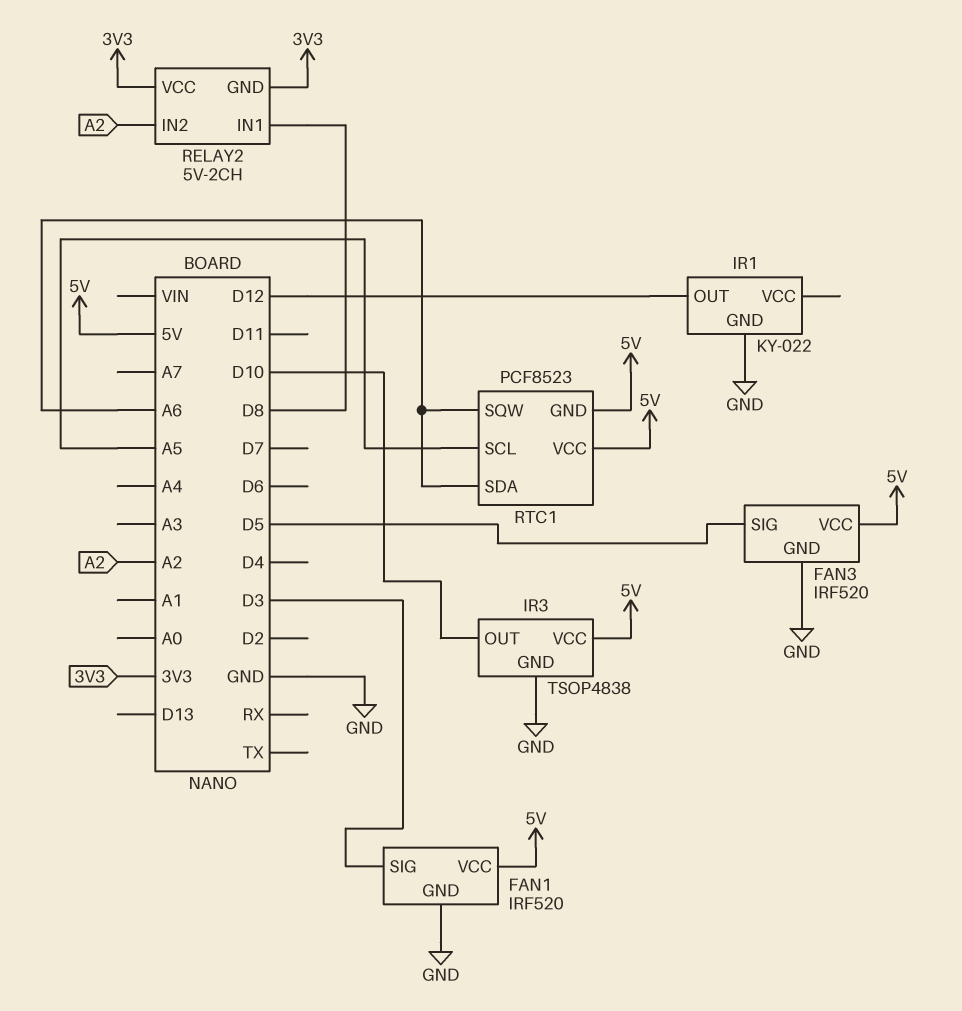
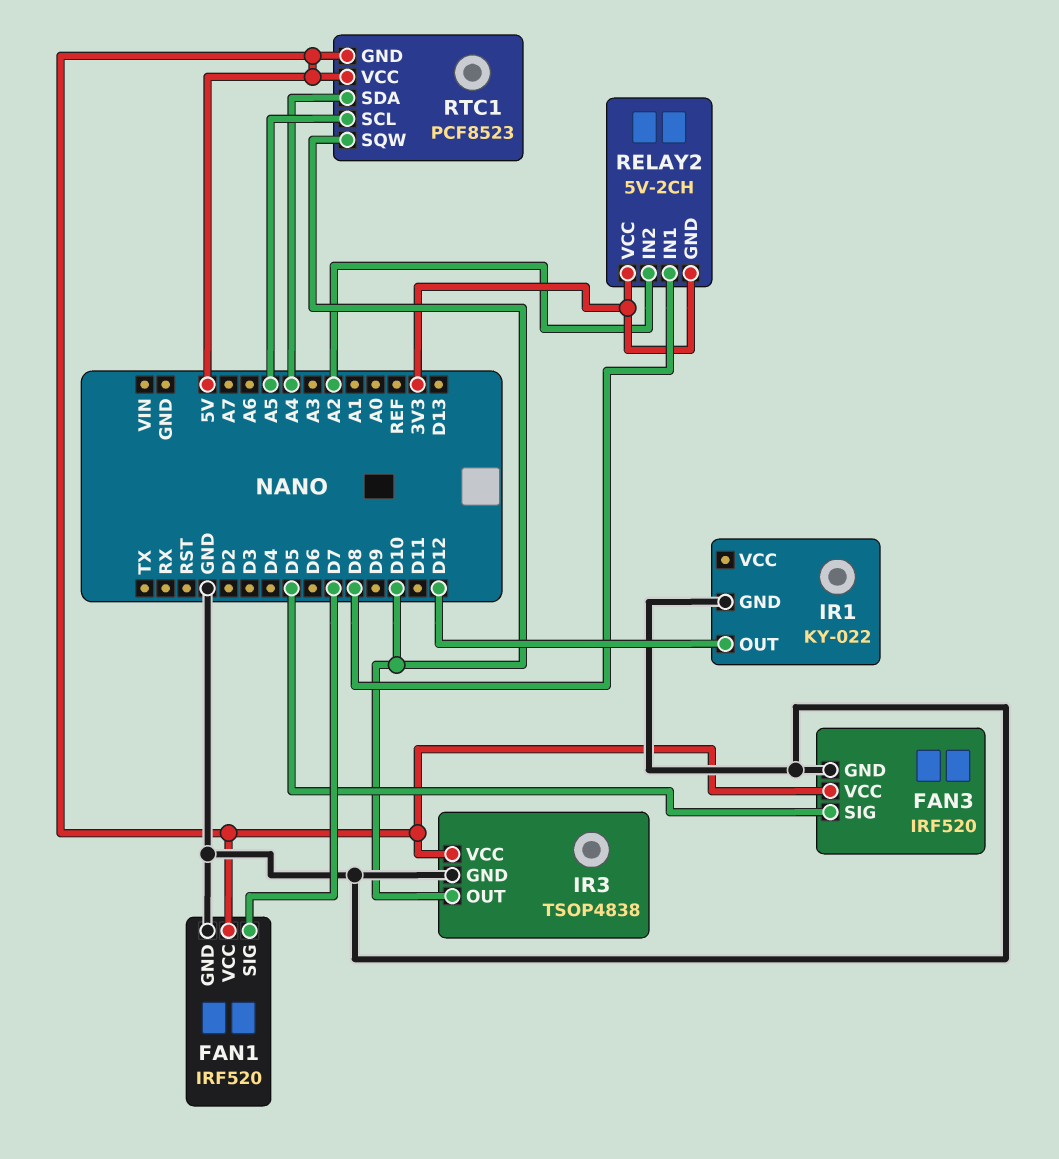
FAN1 pin SIG: D3 -> D7
RTC1 pin SDA: A6 -> A4
RTC1 pin SQW: A6 -> D10

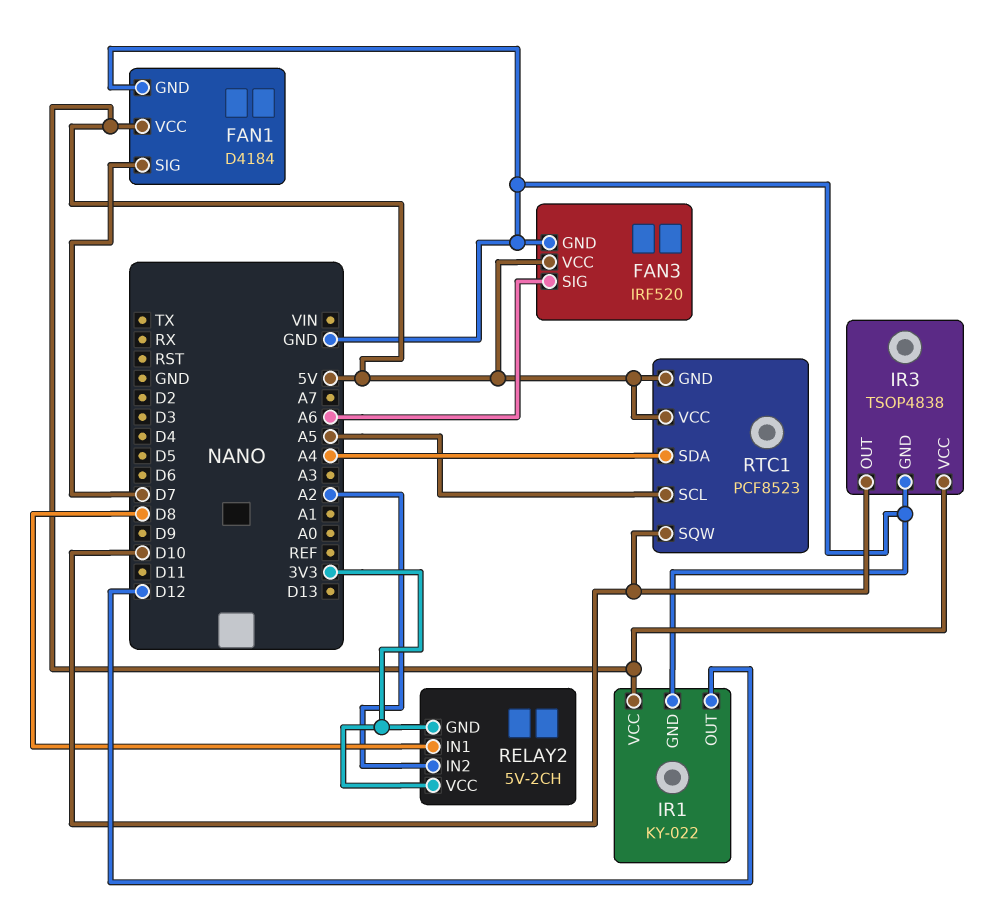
FAN1: IRF520 -> D4184
FAN3 pin SIG: D5 -> A6
IR1 pin VCC: none -> 5V

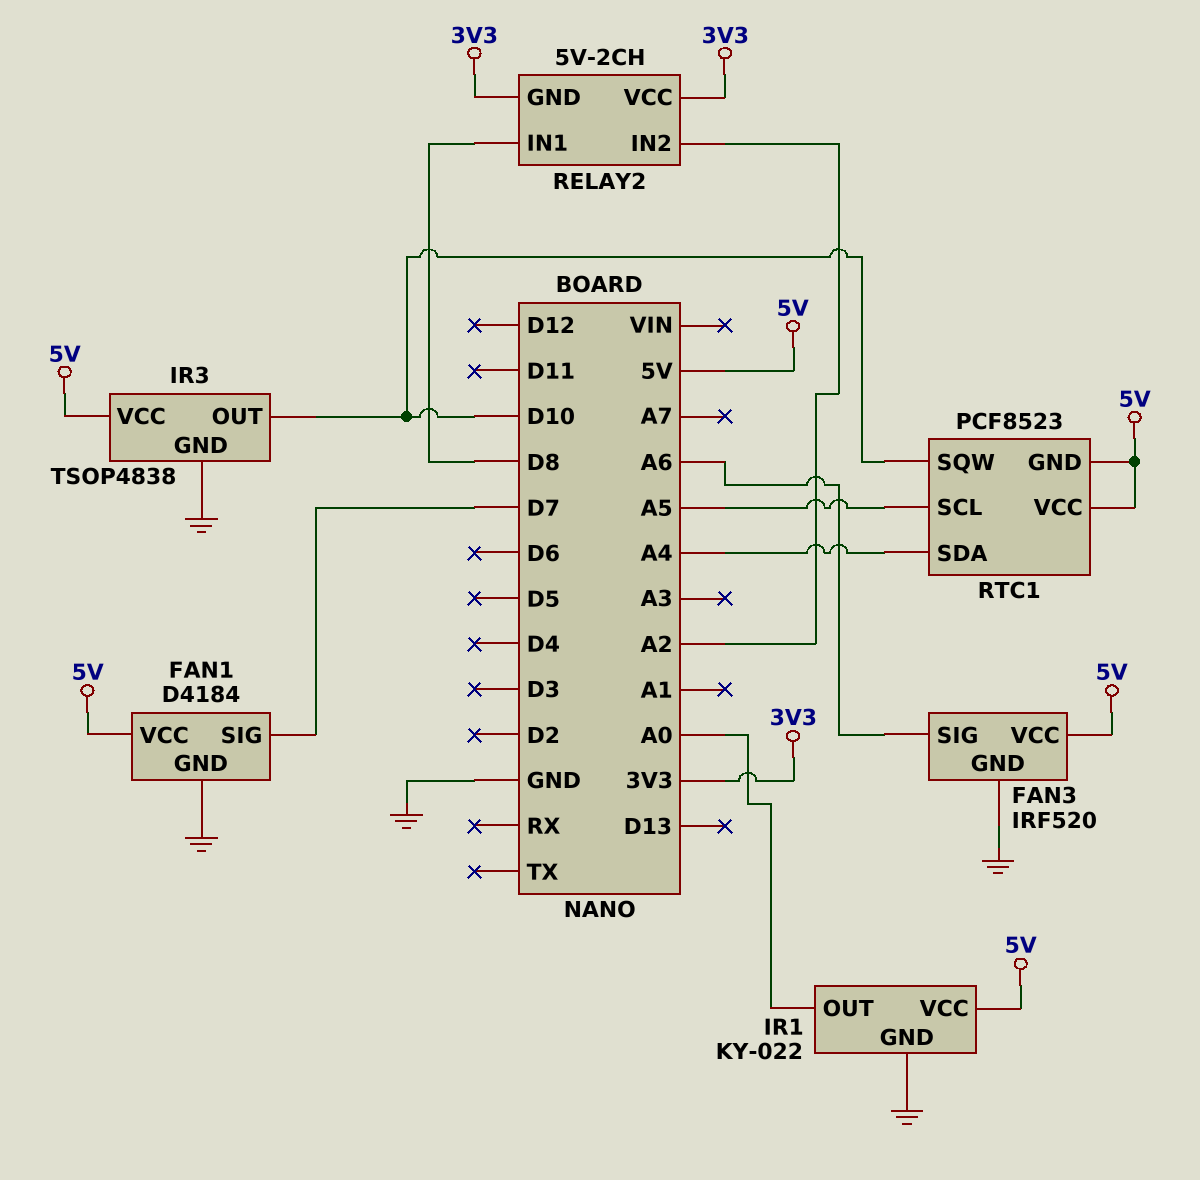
IR1 pin OUT: D12 -> A0

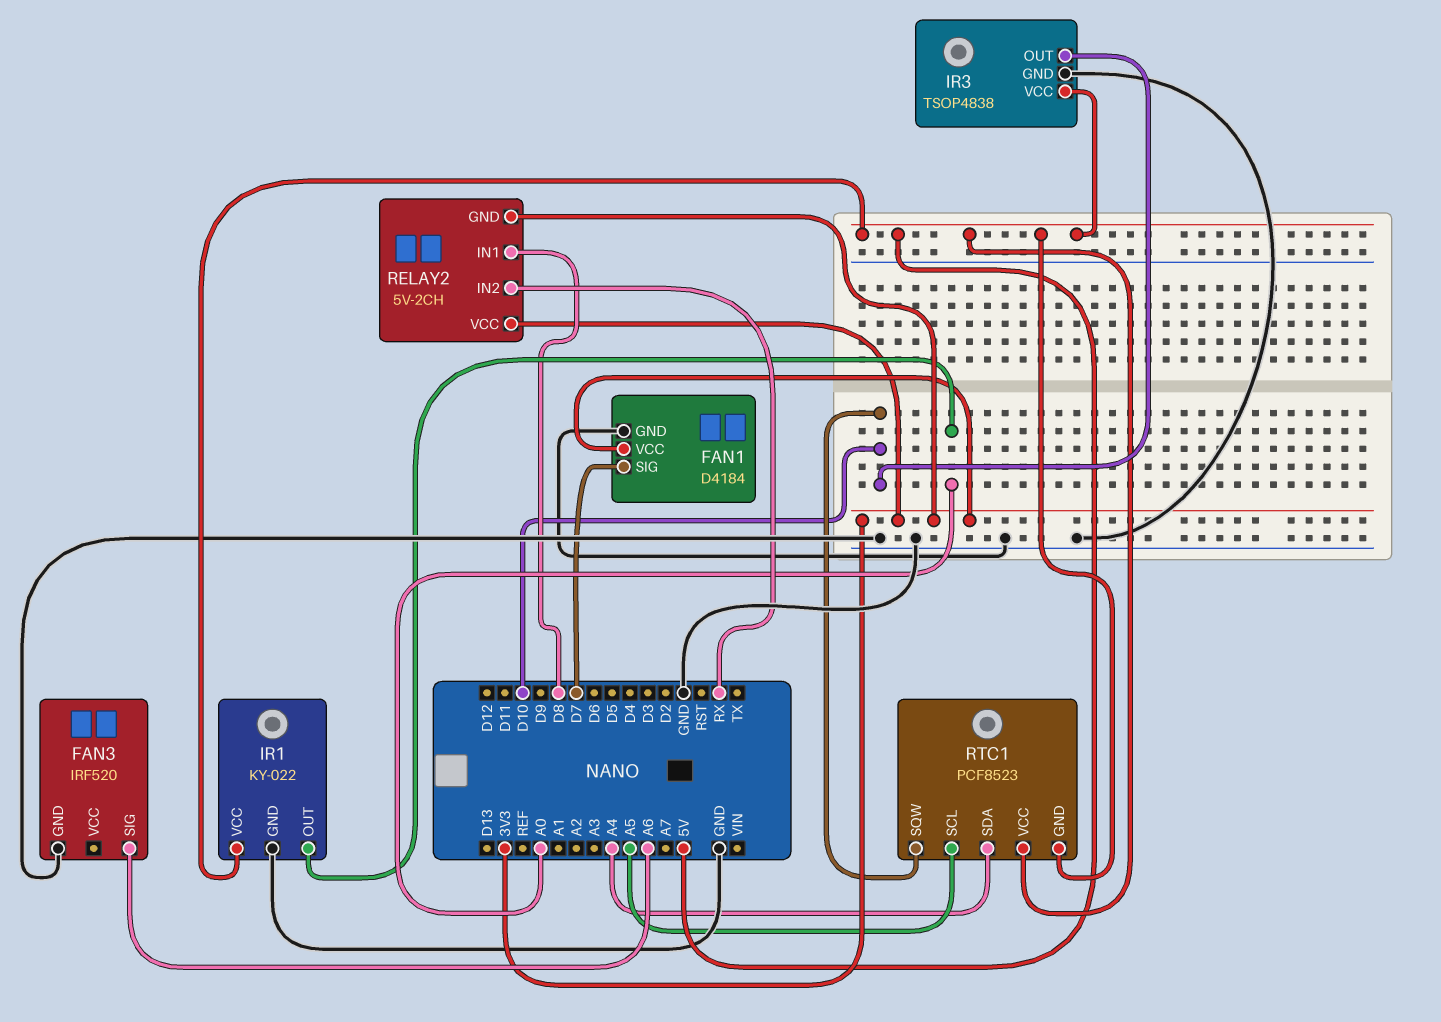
FAN1 pin VCC: 5V -> 3V3
FAN3 pin VCC: 5V -> none
RELAY2 pin IN2: A2 -> RX

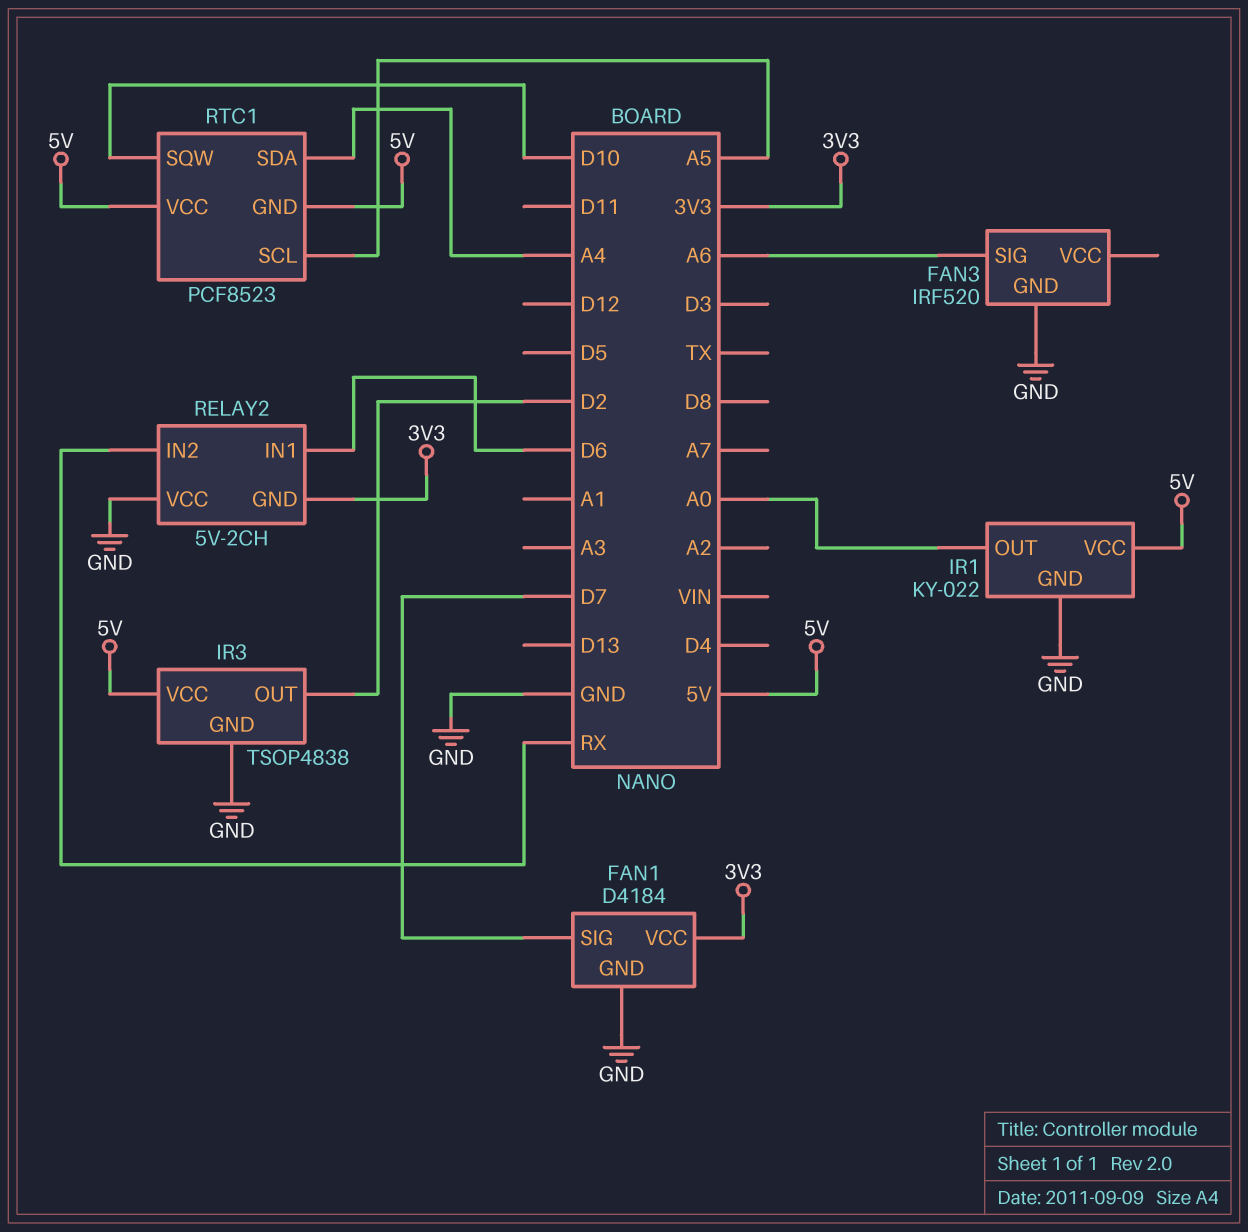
IR3 pin OUT: D10 -> D2
RELAY2 pin IN1: D8 -> D6
RELAY2 pin VCC: 3V3 -> GND

